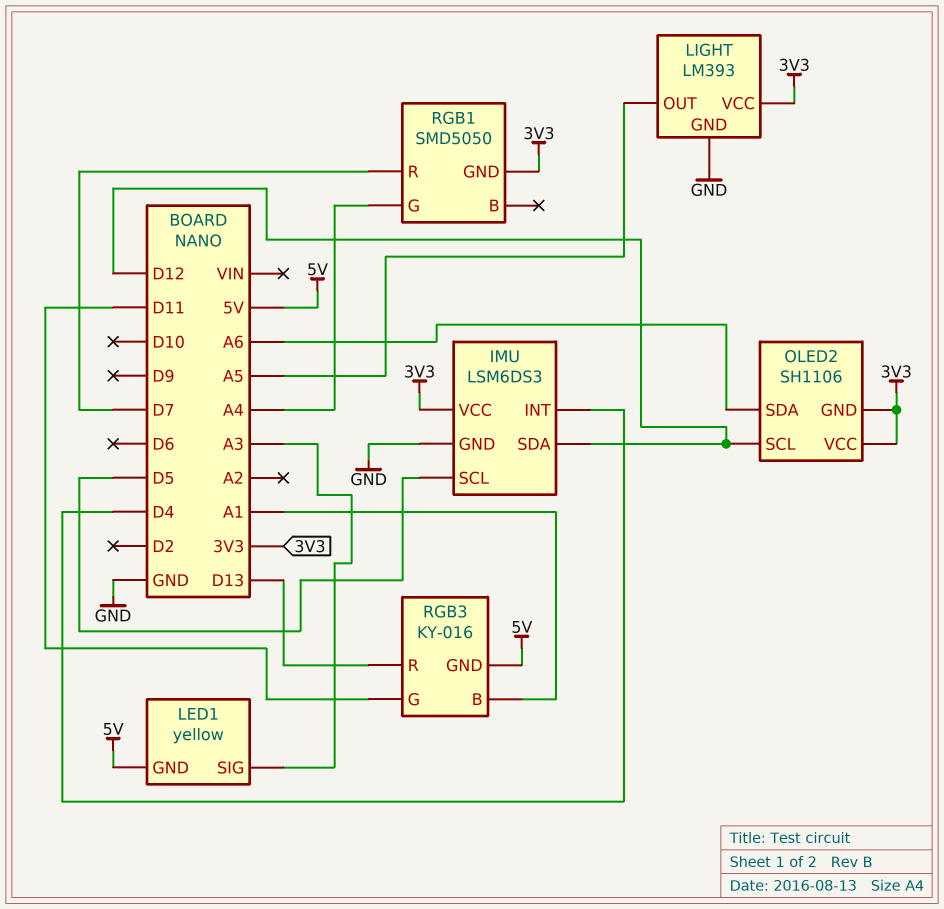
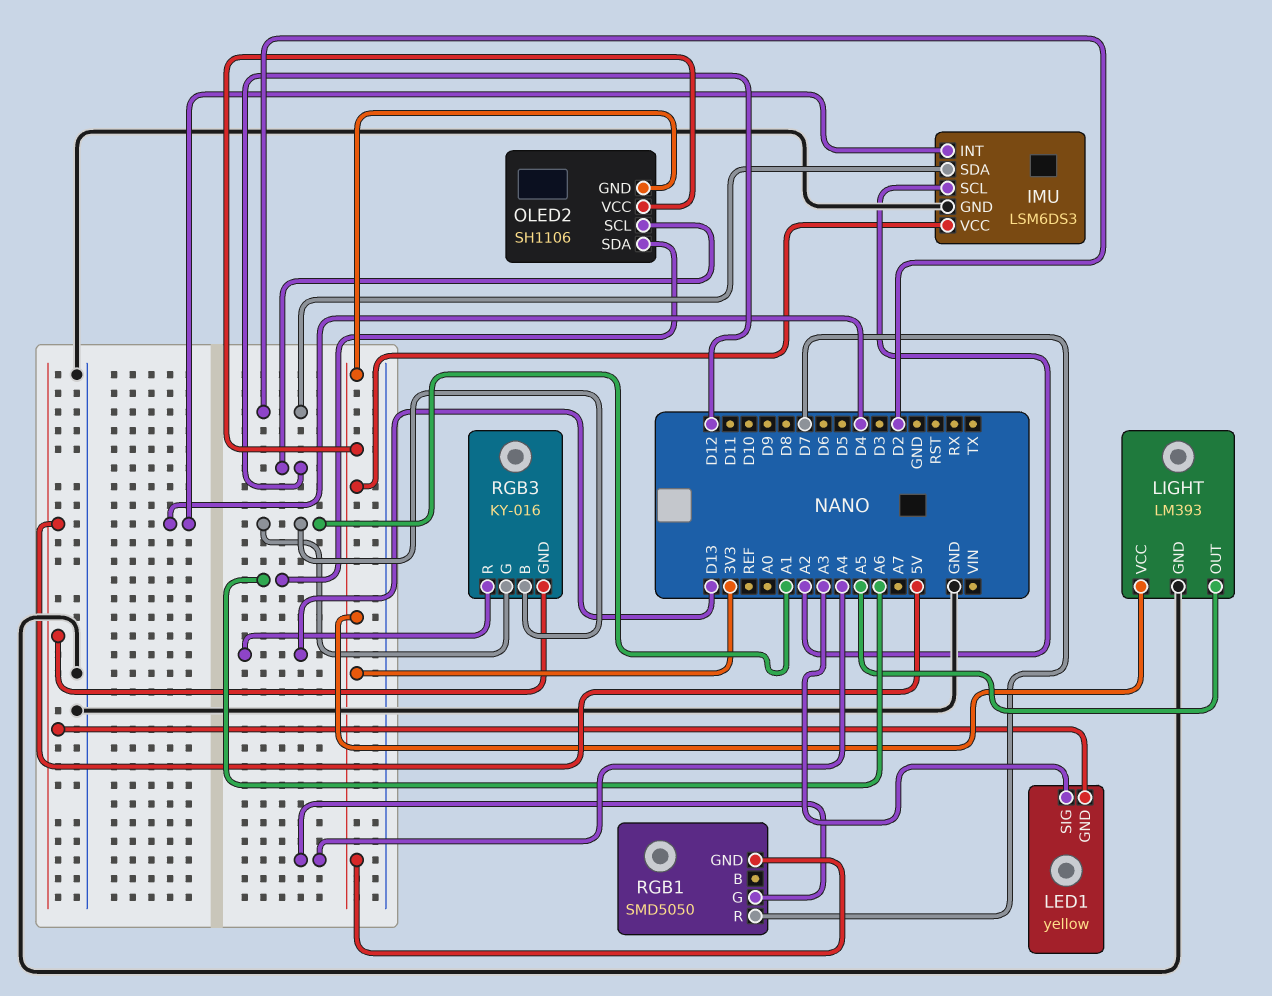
IMU pin SCL: D5 -> A2
IMU pin SDA: D12 -> D2
RGB3 pin G: D11 -> A1

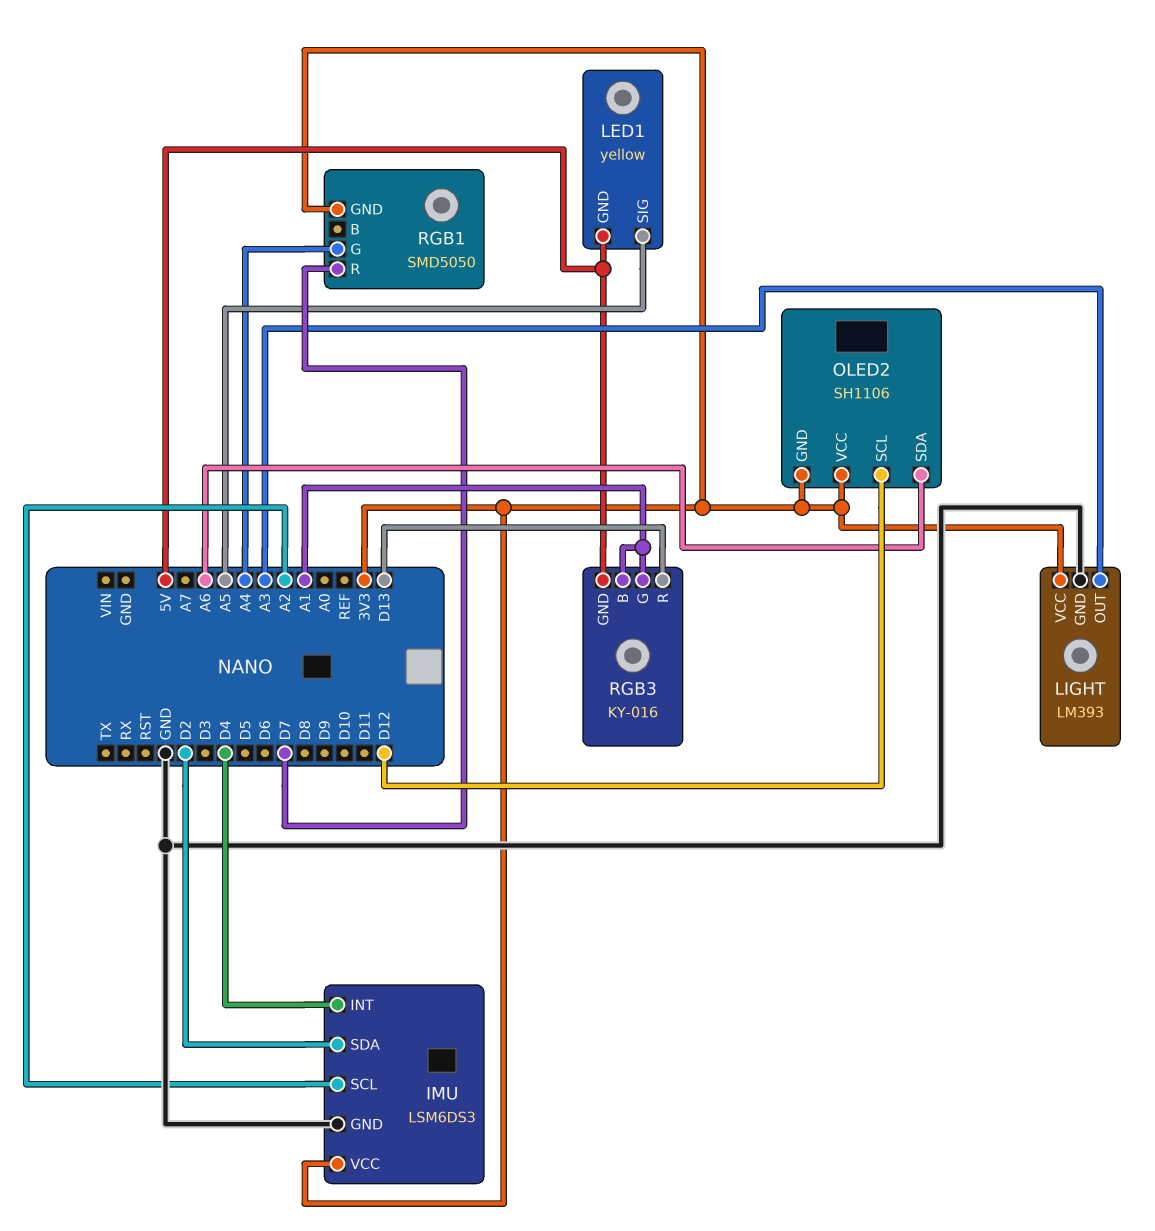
LED1 pin SIG: A3 -> A5
LIGHT pin OUT: A5 -> A3

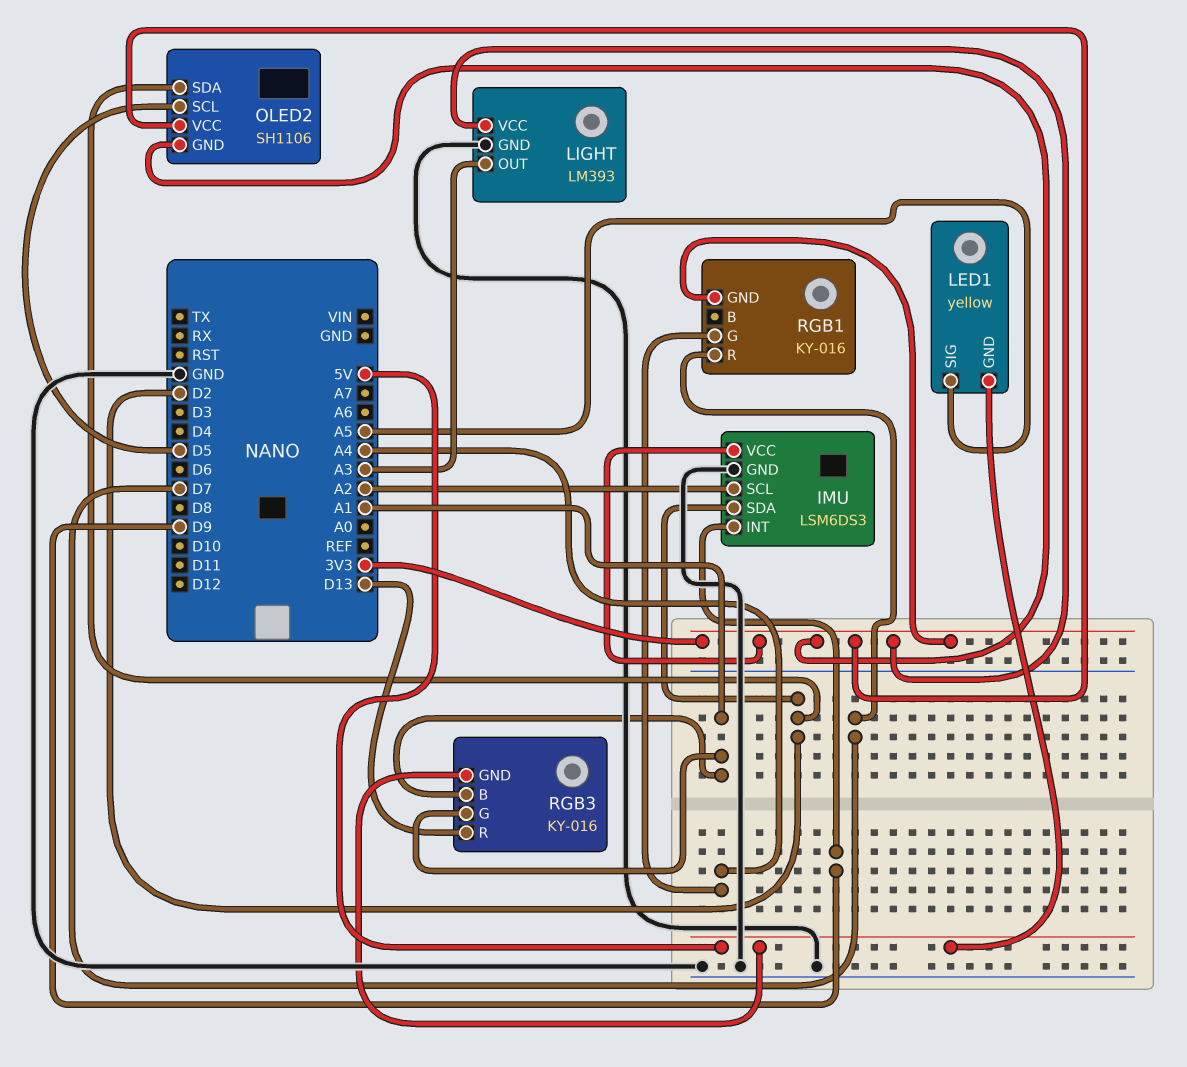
IMU pin INT: D4 -> D9
OLED2 pin SCL: D12 -> D5
OLED2 pin SDA: A6 -> D2
RGB1: SMD5050 -> KY-016

